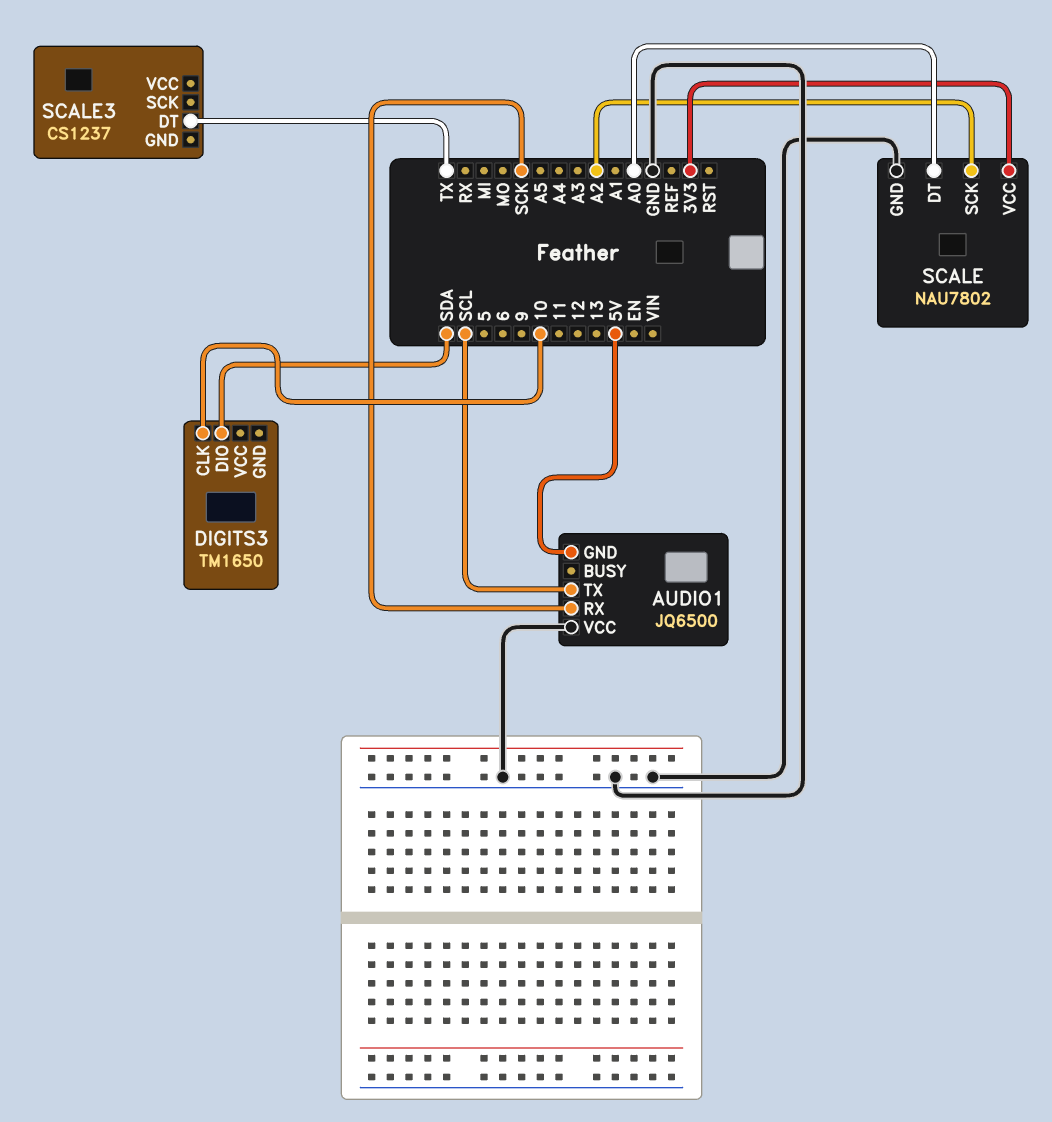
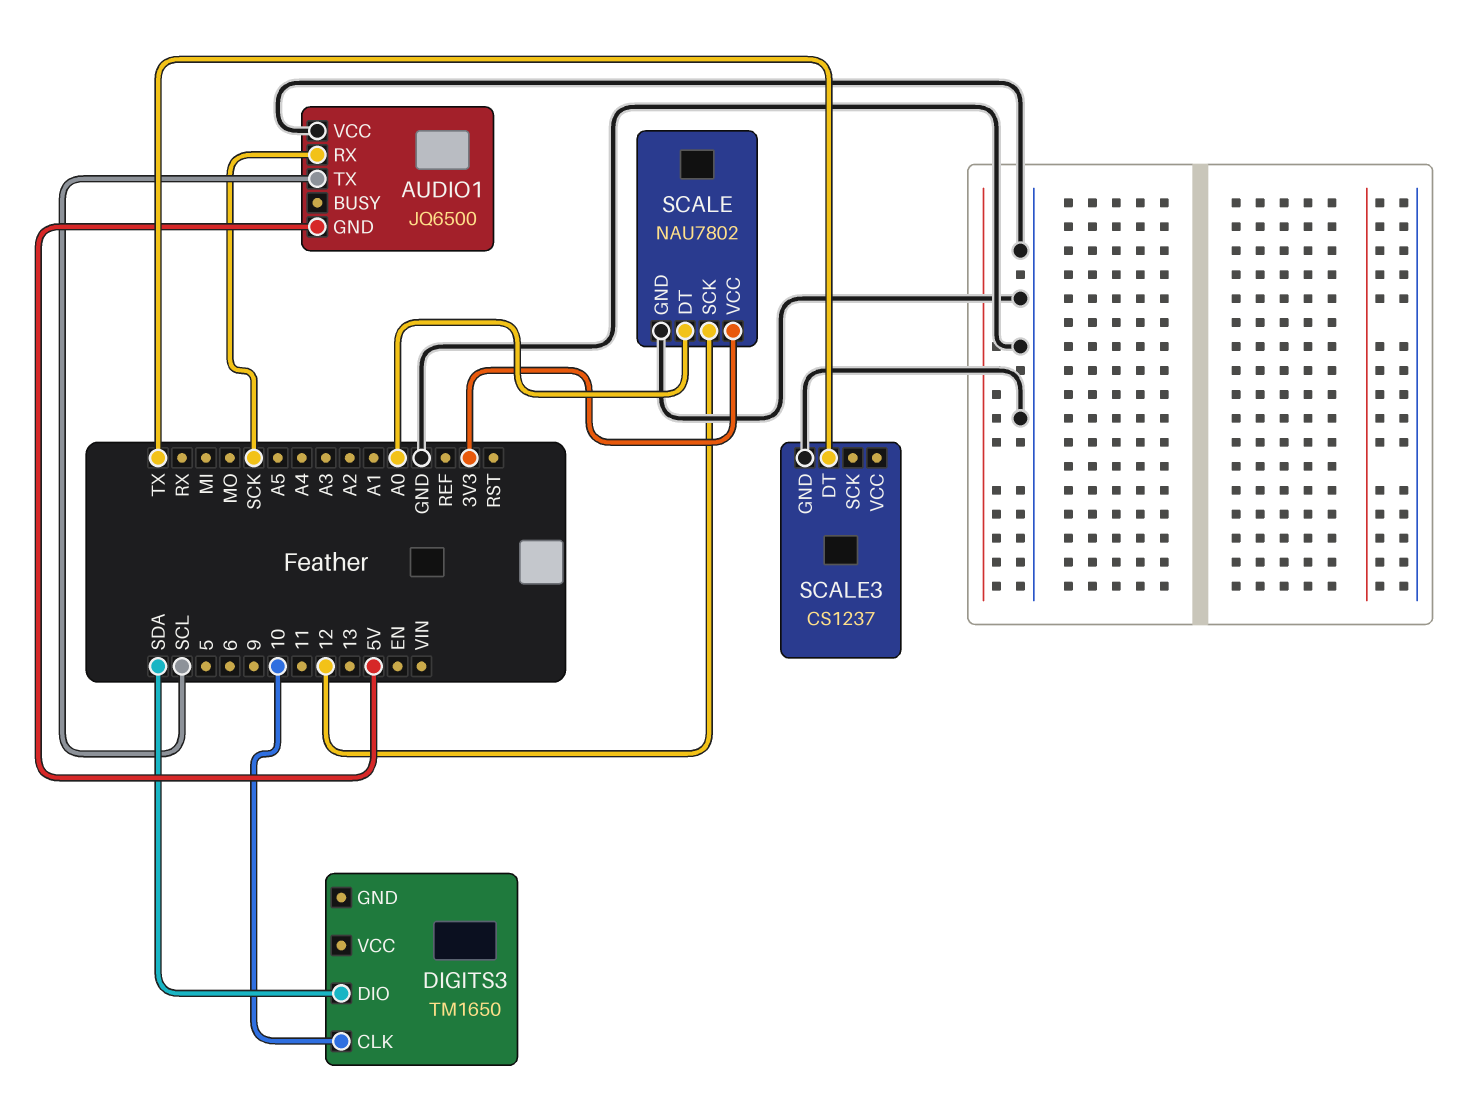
SCALE pin SCK: A2 -> 12
SCALE3 pin GND: none -> GND

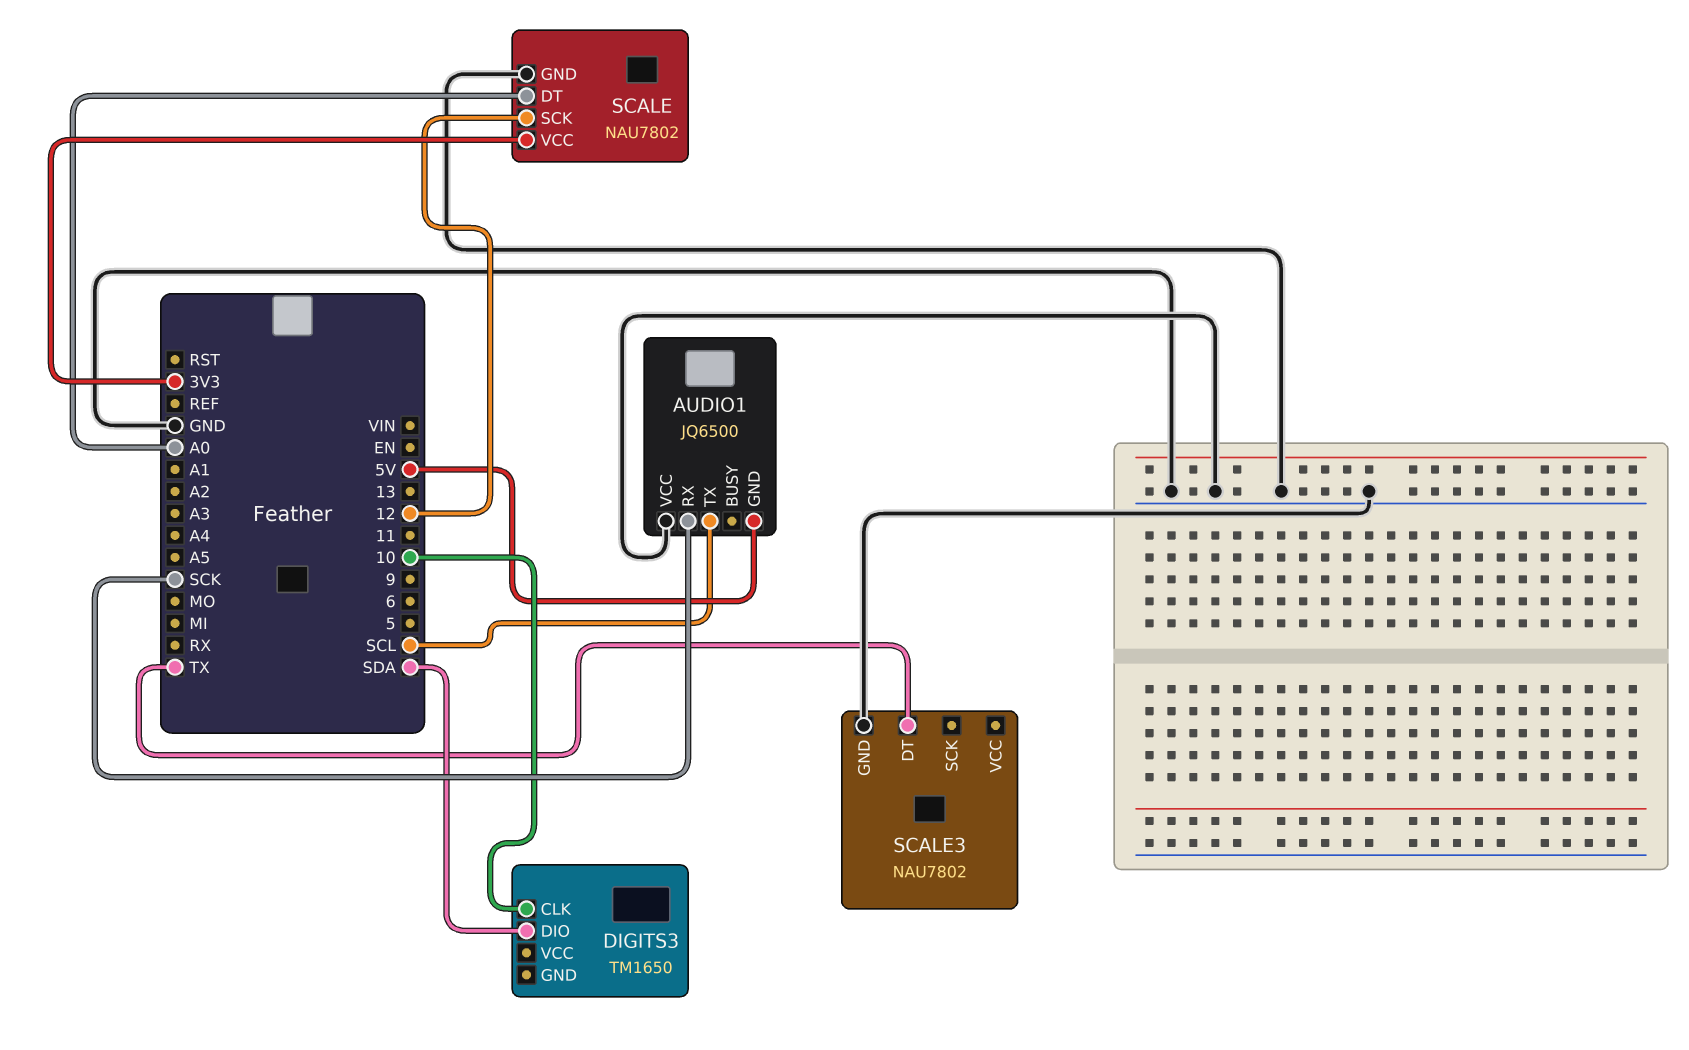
SCALE3: CS1237 -> NAU7802

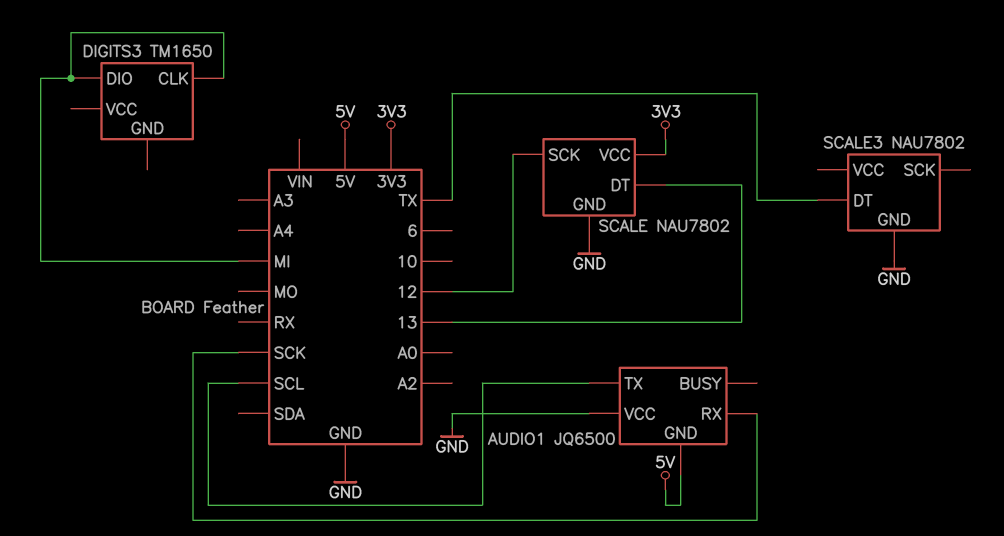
DIGITS3 pin CLK: 10 -> MI
DIGITS3 pin DIO: SDA -> MI
SCALE pin DT: A0 -> 13

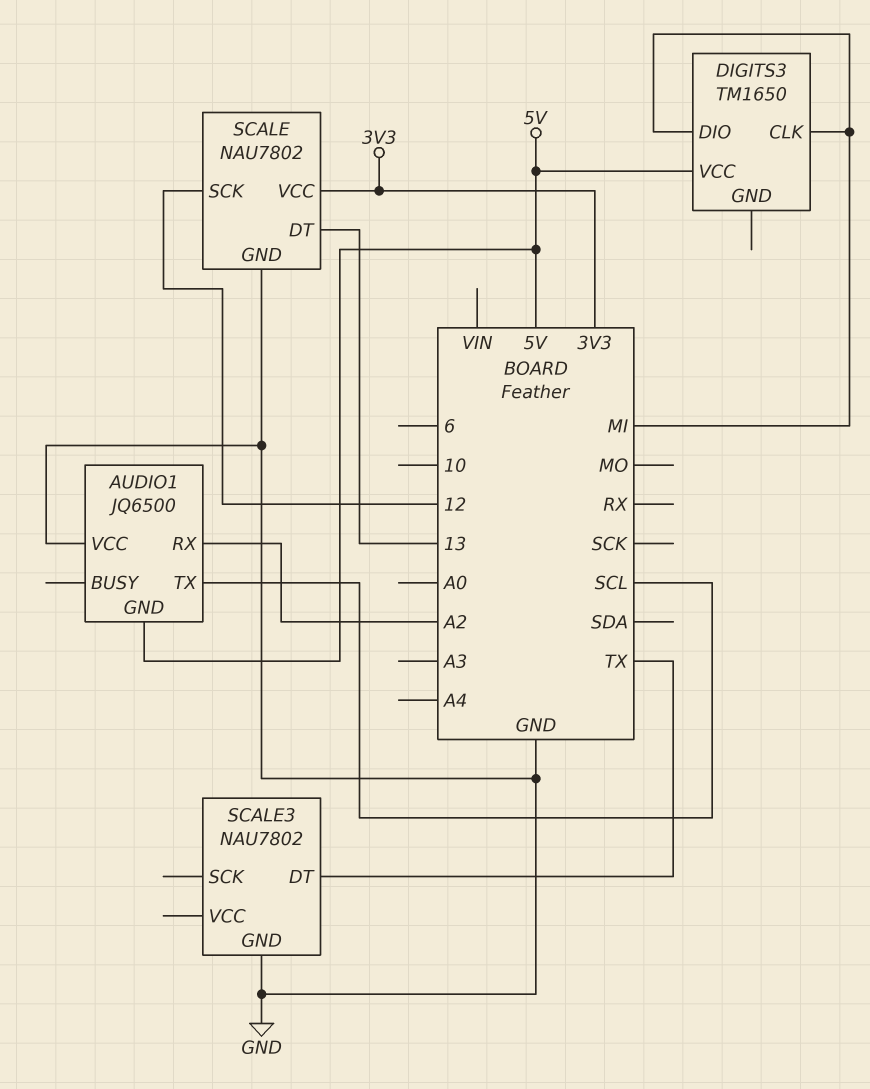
AUDIO1 pin RX: SCK -> A2
DIGITS3 pin VCC: none -> 5V

